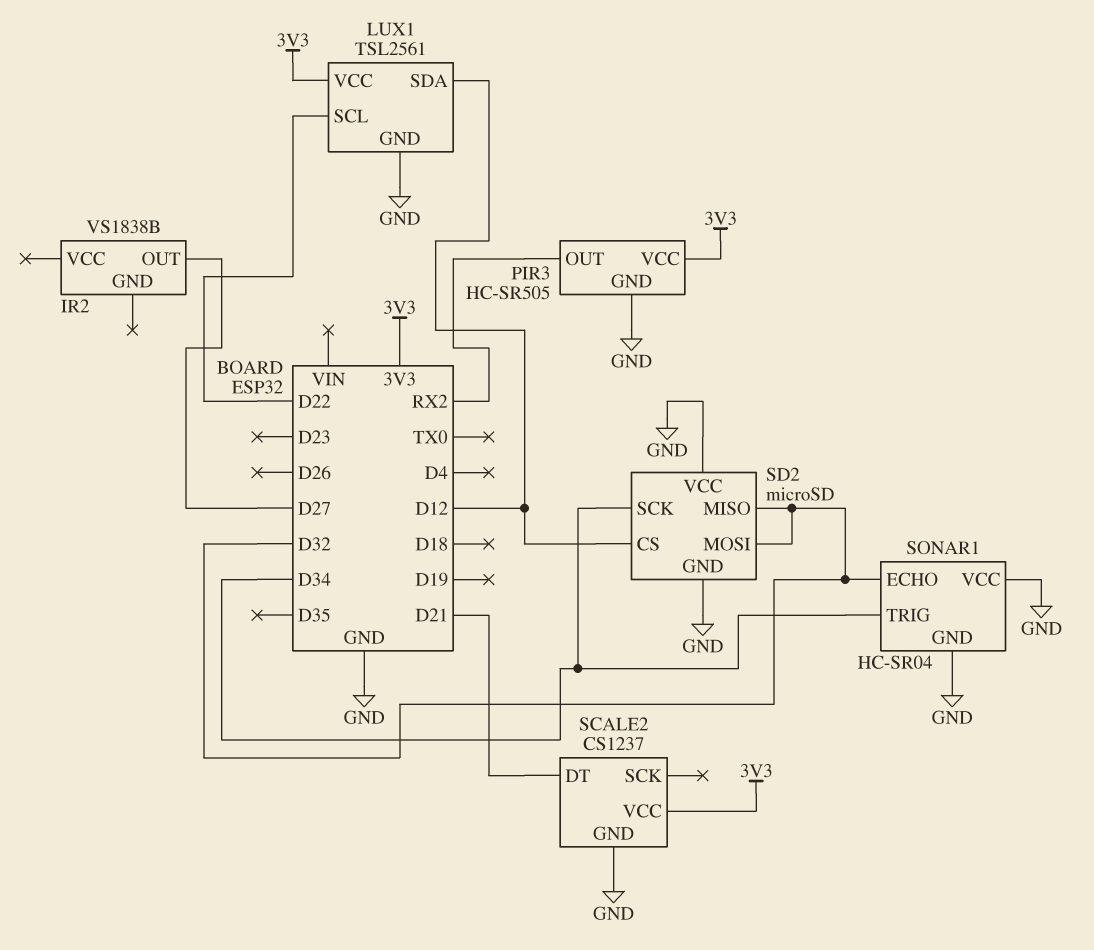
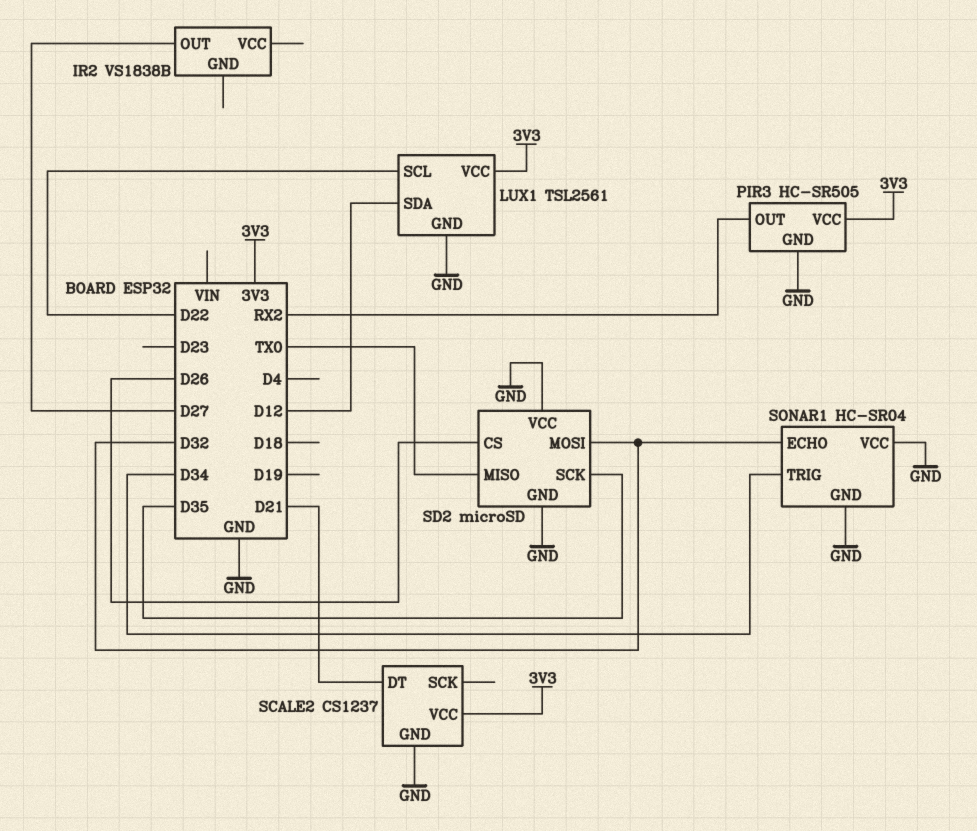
SD2 pin CS: D12 -> D26
SD2 pin MISO: D32 -> TX0
SD2 pin SCK: D34 -> D35

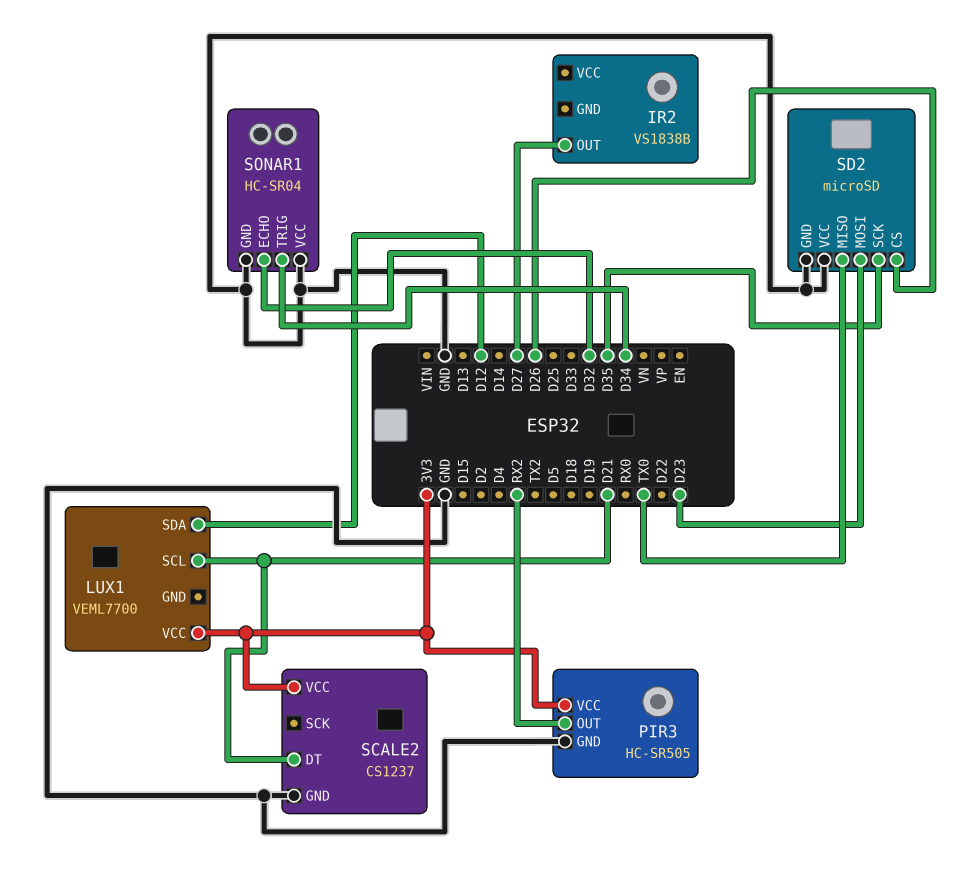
LUX1: TSL2561 -> VEML7700
LUX1 pin GND: GND -> none
LUX1 pin SCL: D22 -> D21
SD2 pin MOSI: D32 -> D23

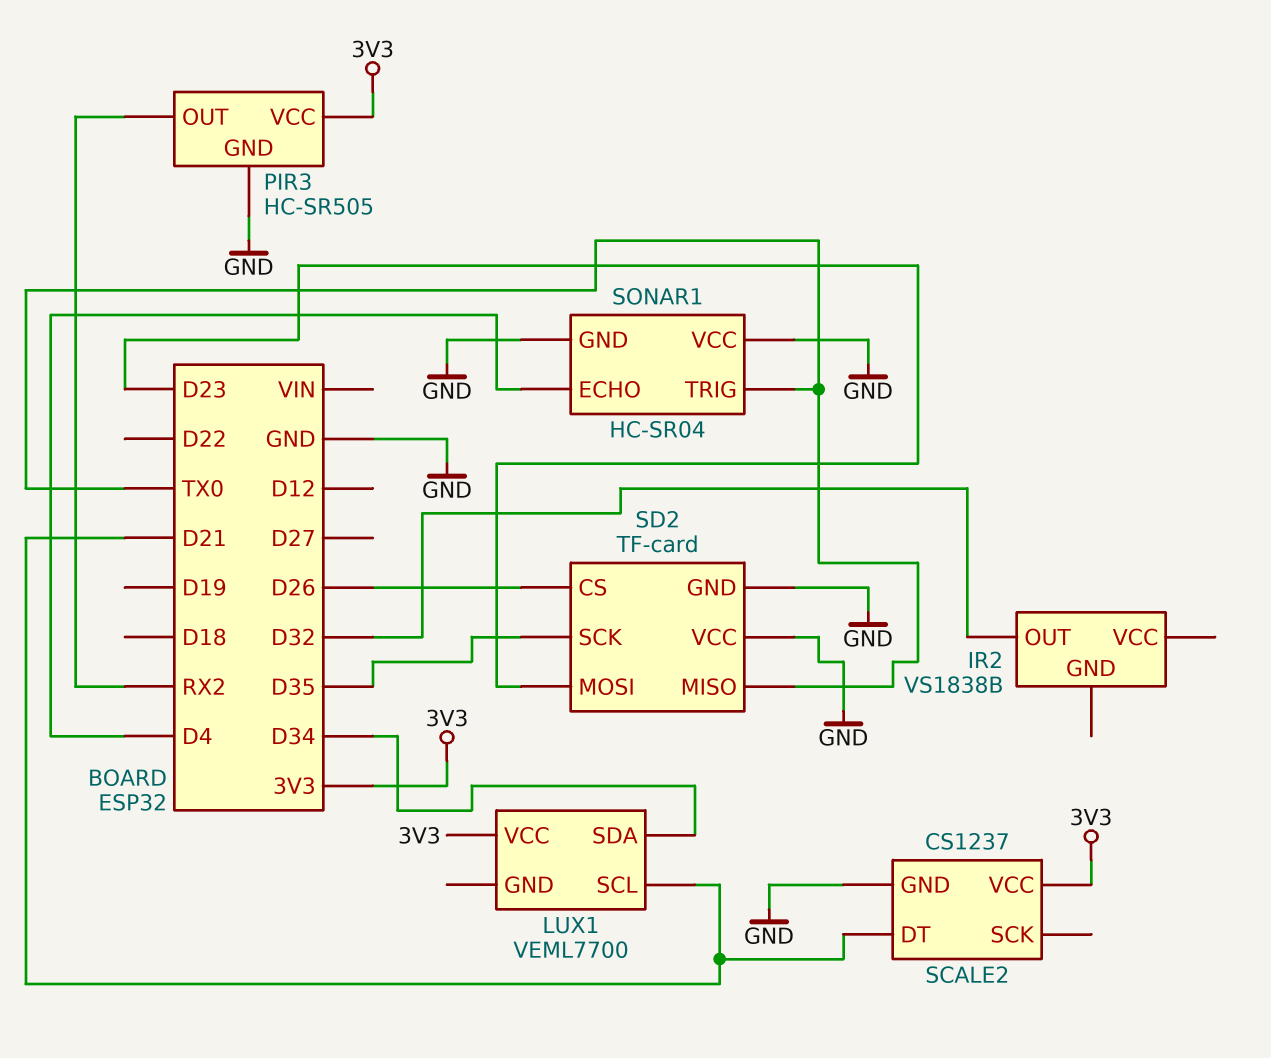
IR2 pin OUT: D27 -> D32
LUX1 pin SDA: D12 -> D34
SD2: microSD -> TF-card
SONAR1 pin ECHO: D32 -> D4
SONAR1 pin TRIG: D34 -> TX0

